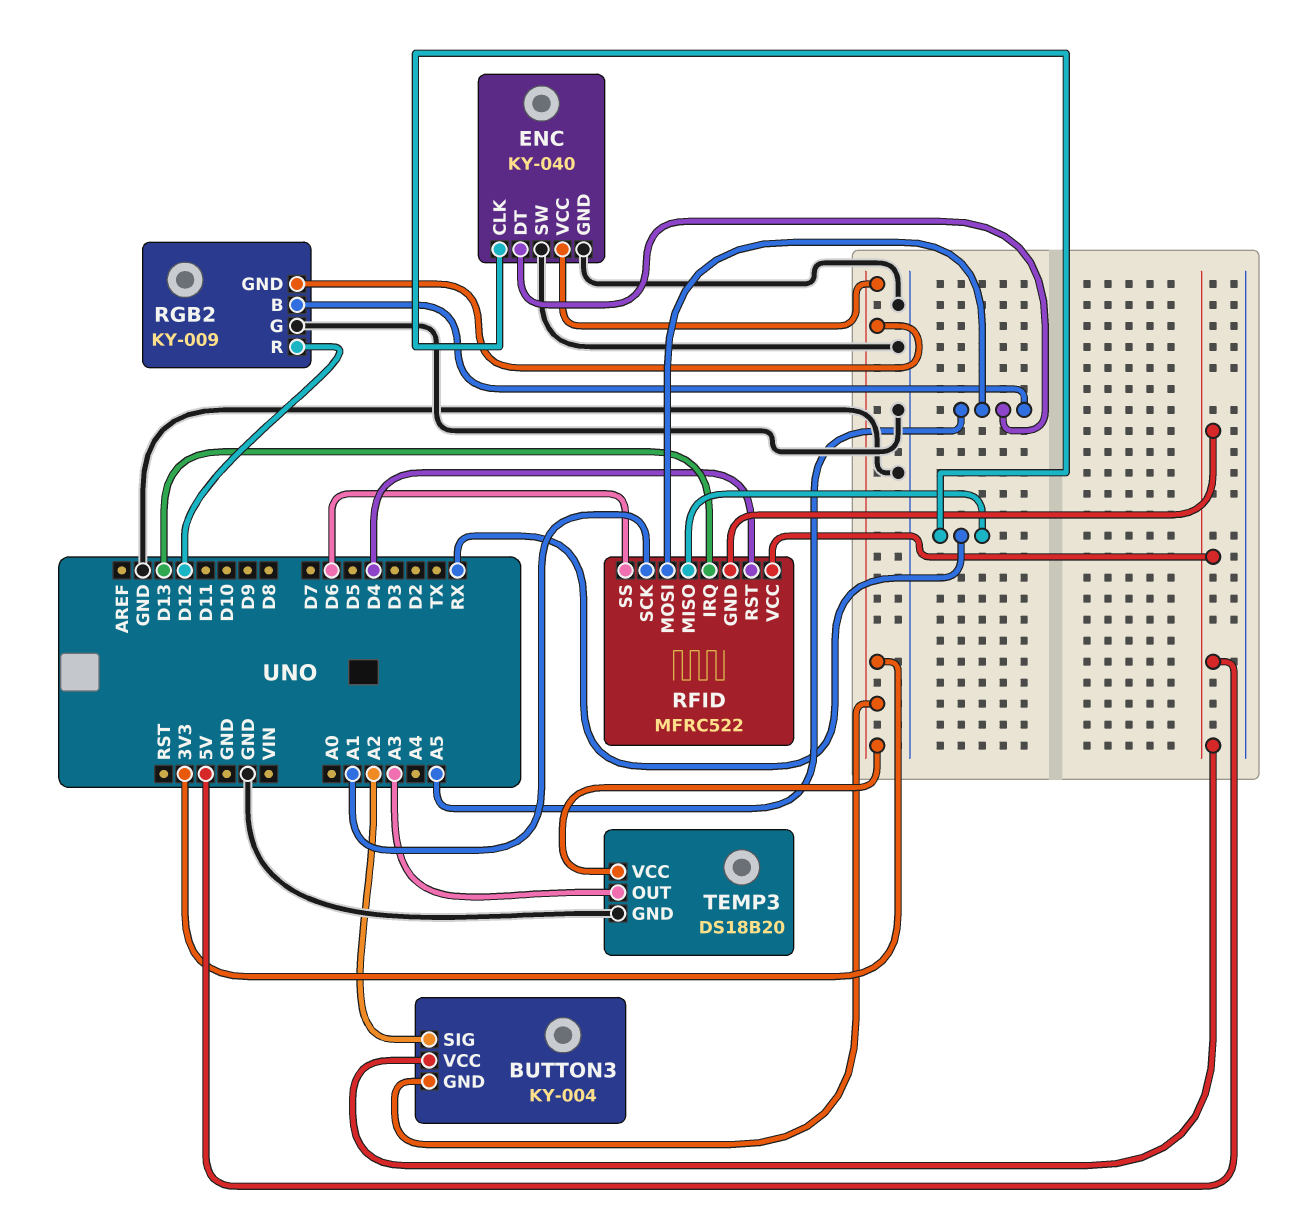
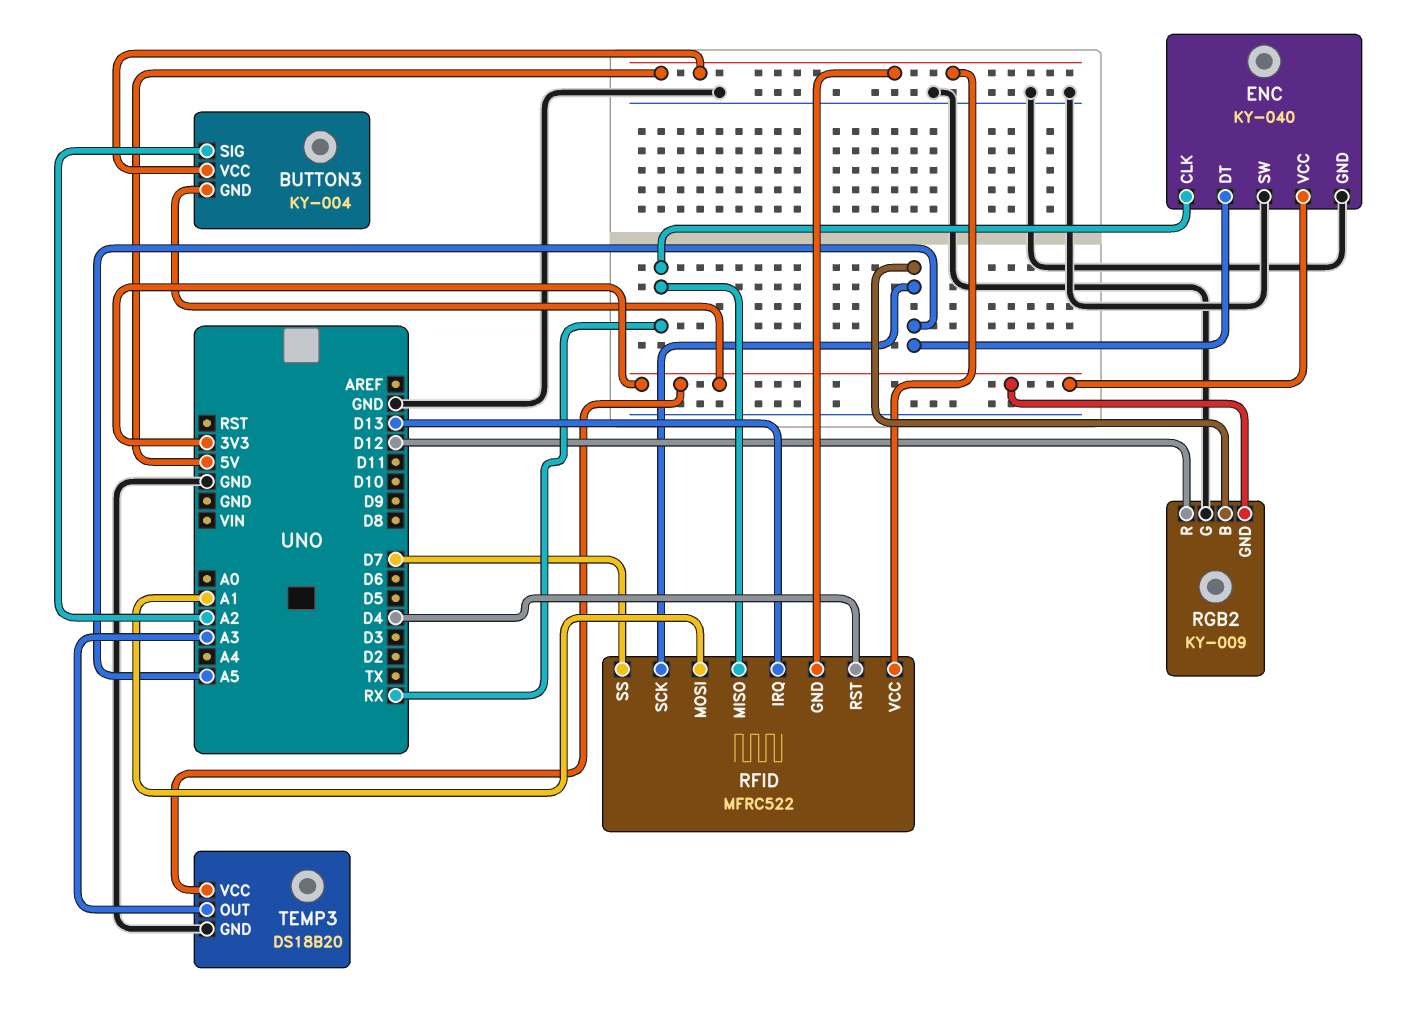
RFID pin MOSI: A5 -> A1
RFID pin SCK: A1 -> A5
RFID pin SS: D6 -> D7

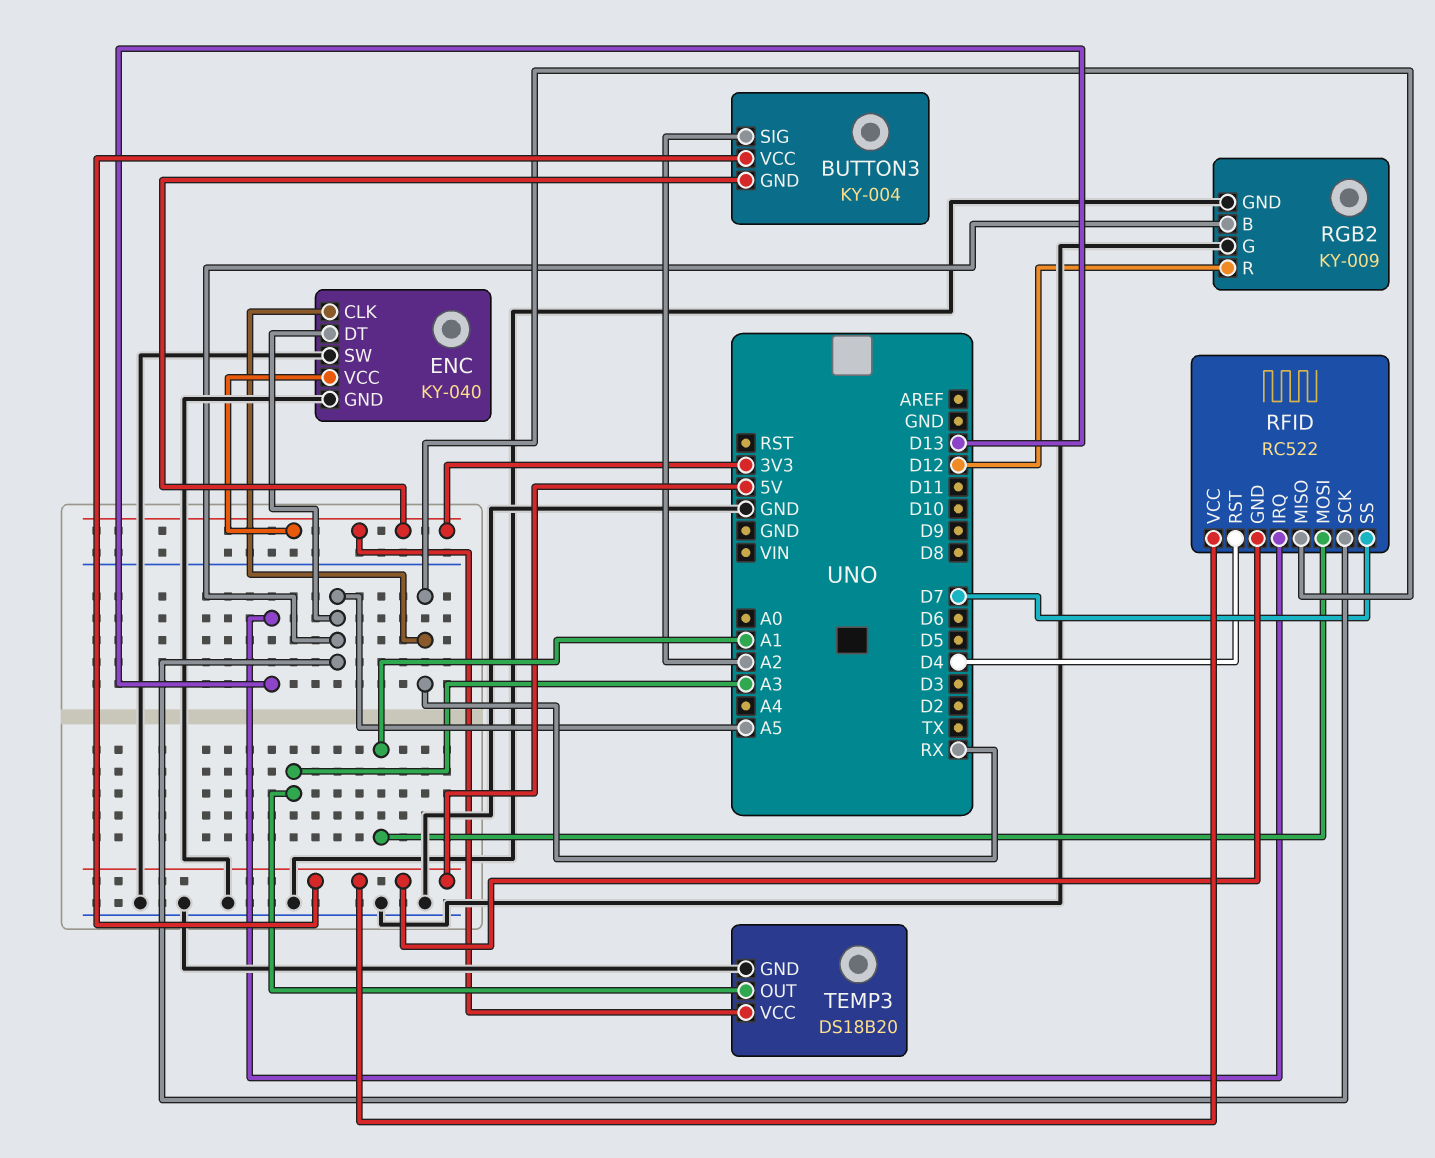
RFID: MFRC522 -> RC522
RGB2 pin GND: 3V3 -> GND

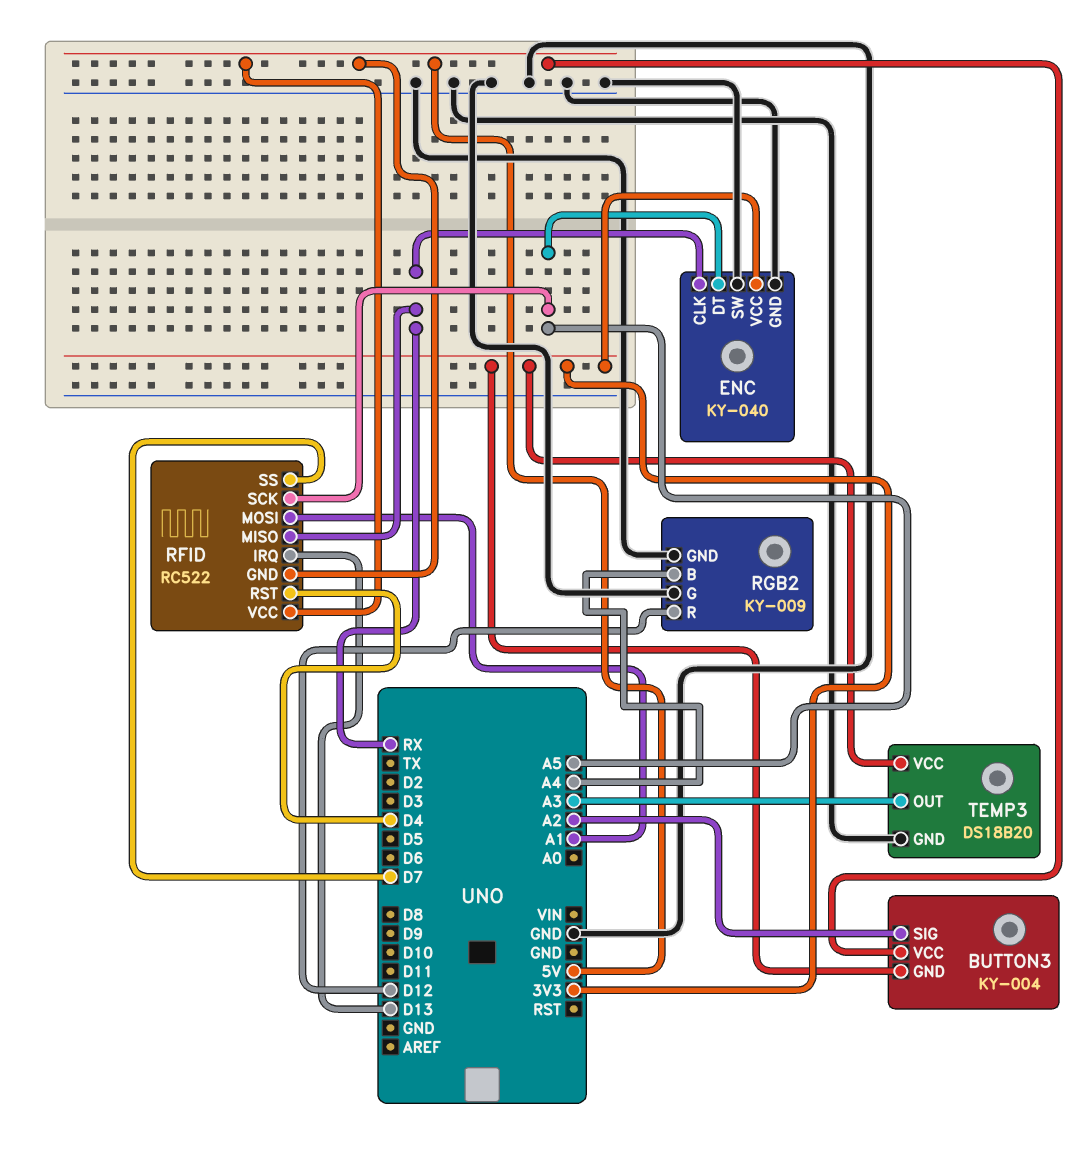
RGB2 pin B: A5 -> A4

